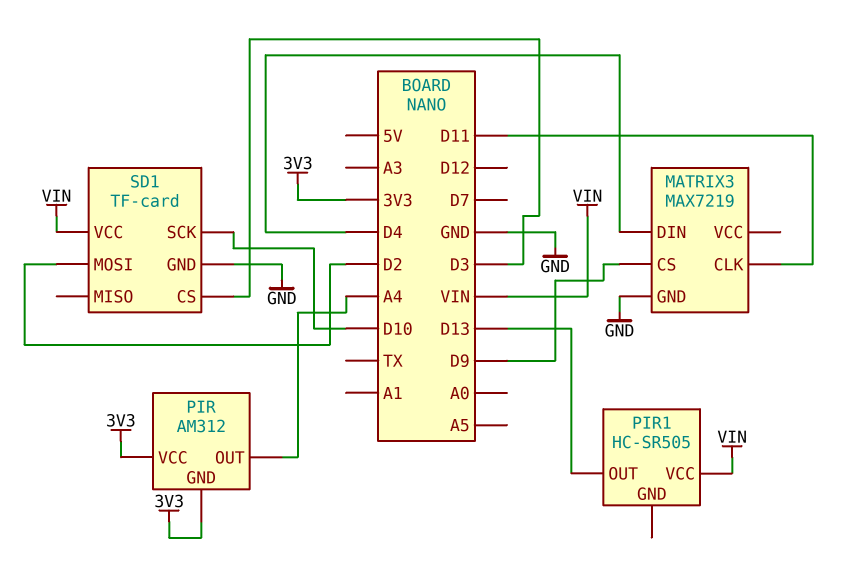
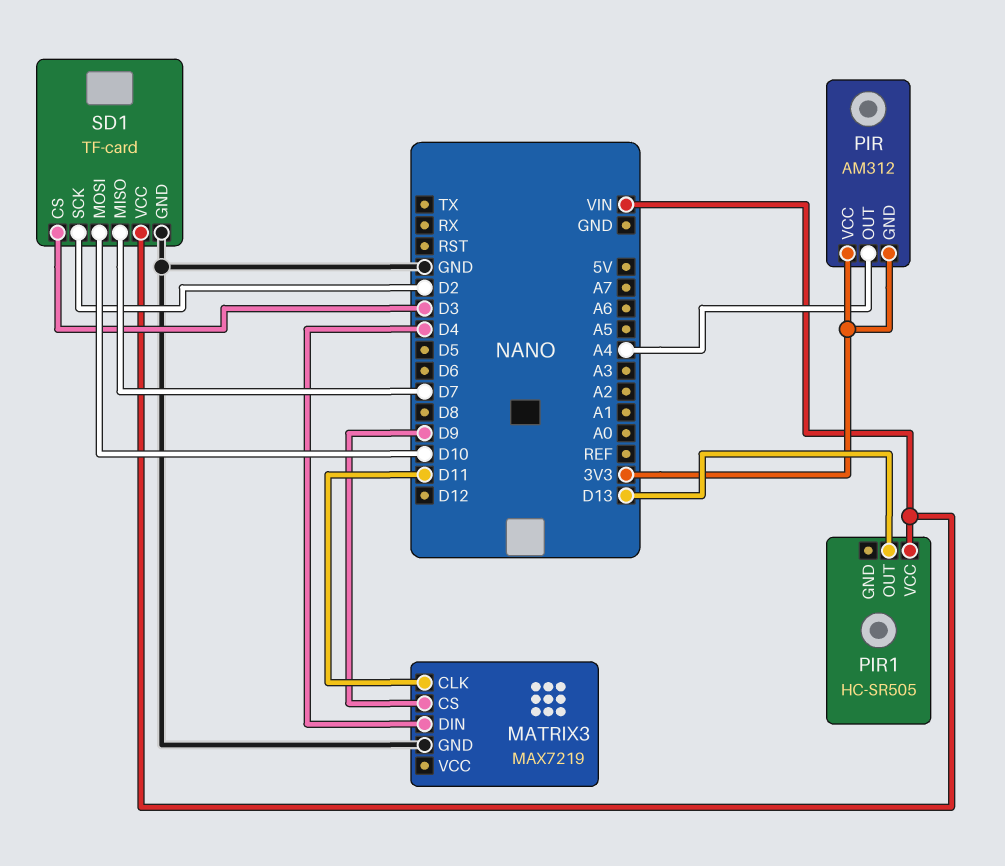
SD1 pin MISO: none -> D7
SD1 pin MOSI: D2 -> D10
SD1 pin SCK: D10 -> D2

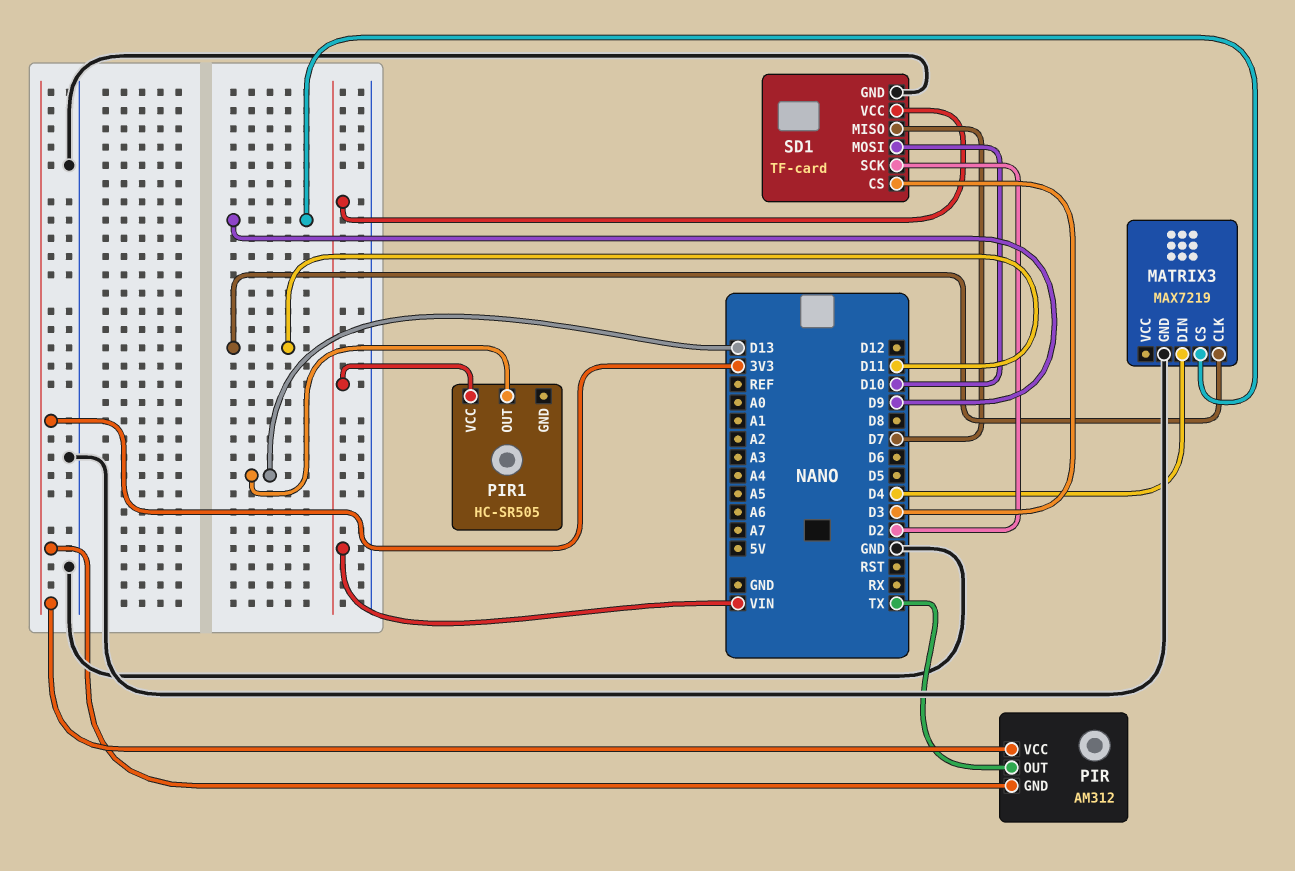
PIR pin OUT: A4 -> TX

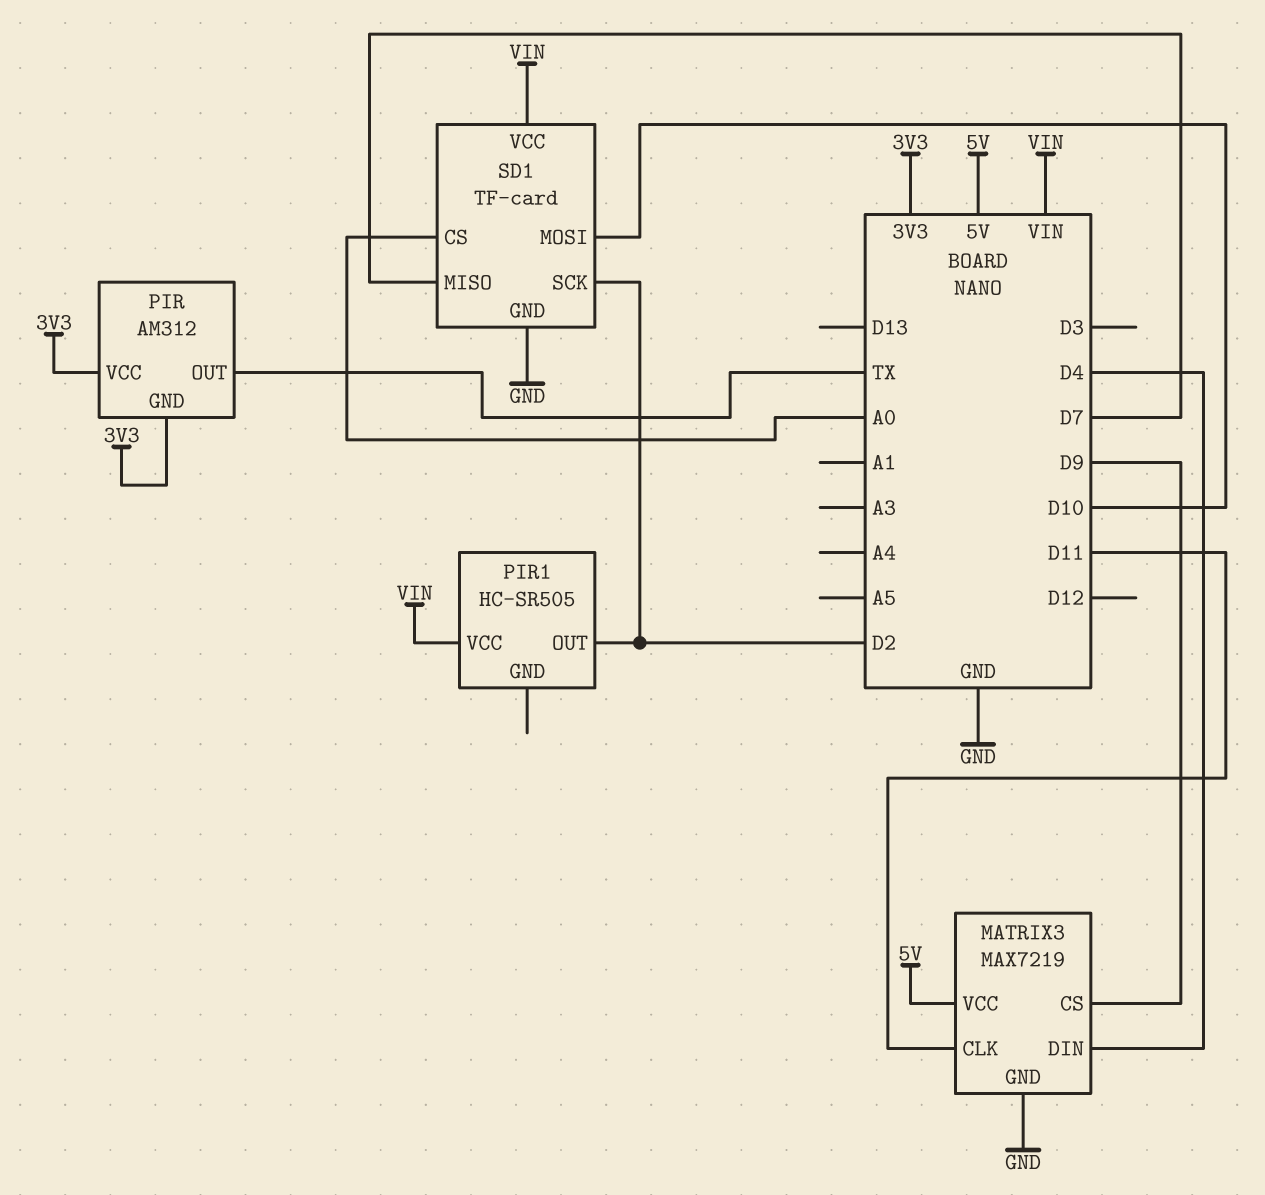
MATRIX3 pin VCC: none -> 5V
PIR1 pin OUT: D13 -> D2
SD1 pin CS: D3 -> A0

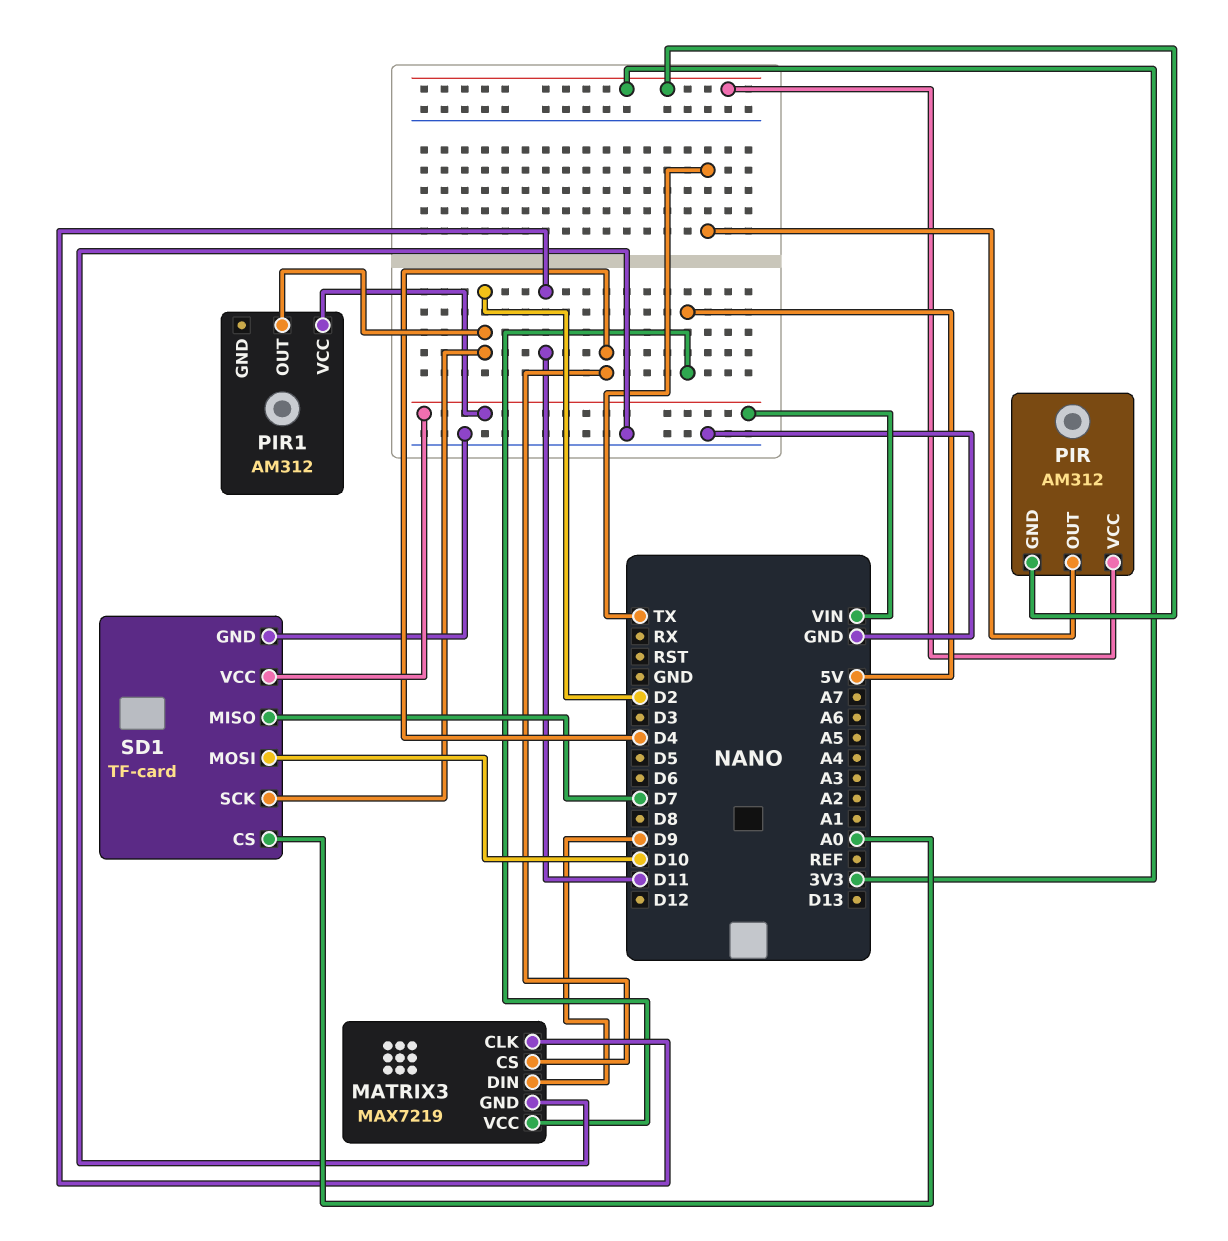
MATRIX3 pin CS: D9 -> D4
MATRIX3 pin DIN: D4 -> D9
PIR1: HC-SR505 -> AM312

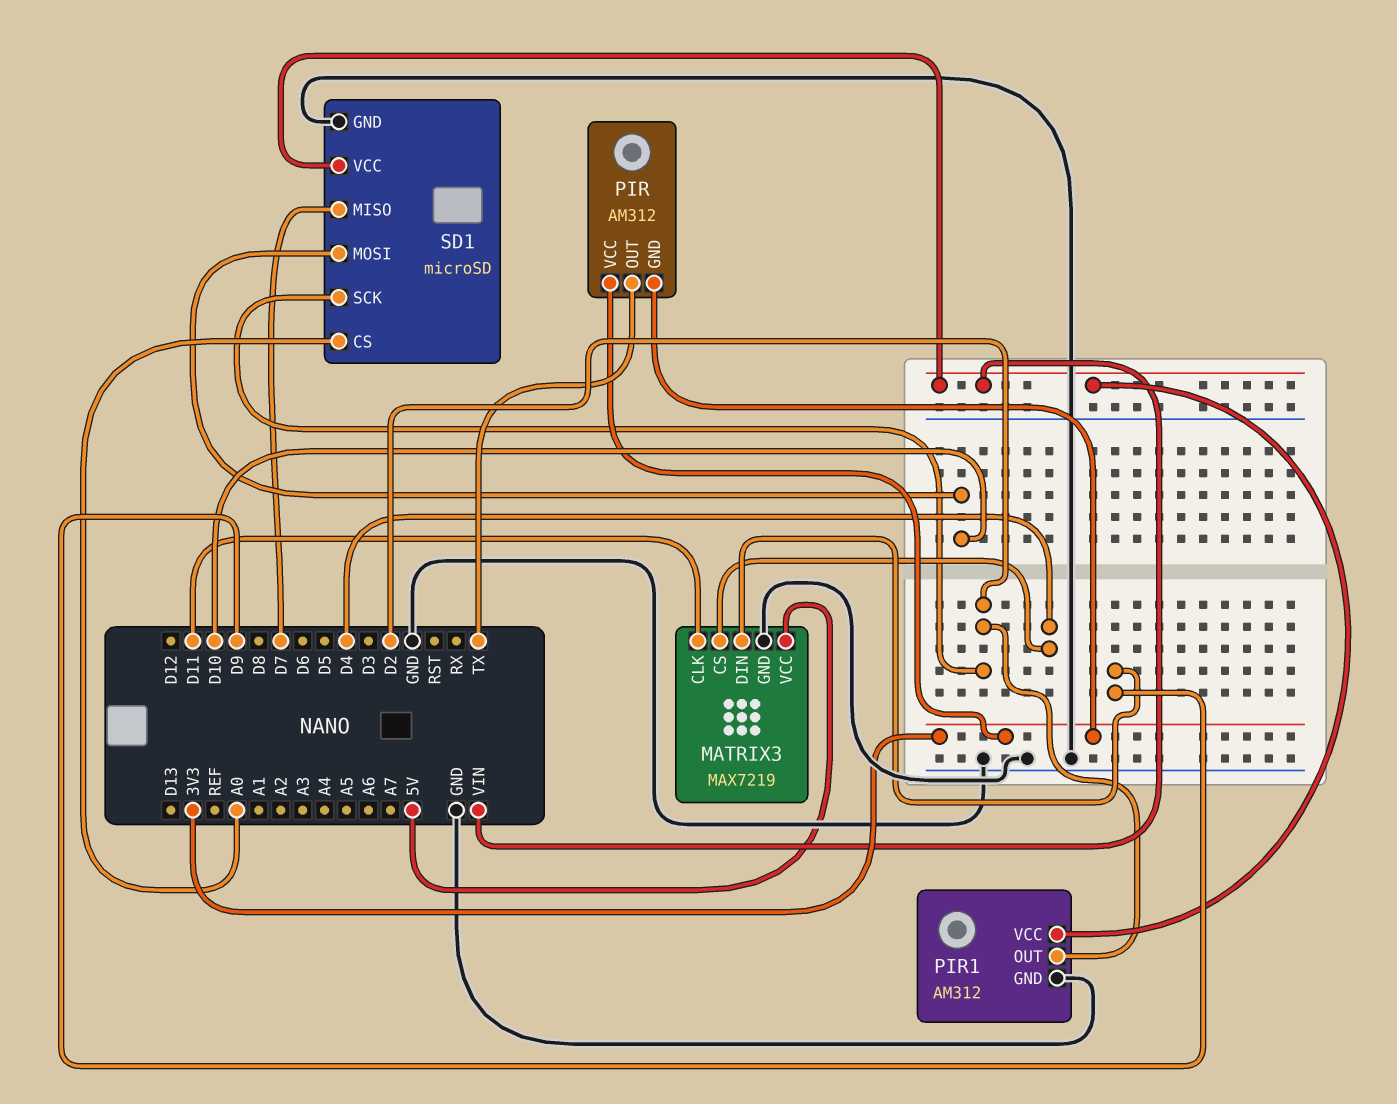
PIR1 pin GND: none -> GND
SD1: TF-card -> microSD

